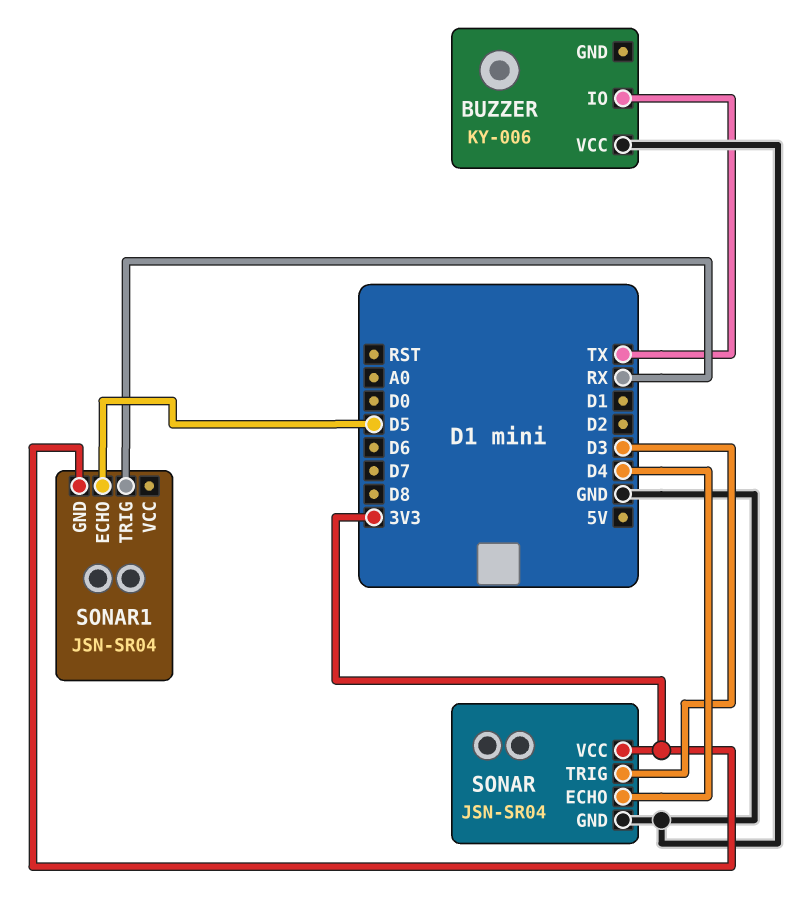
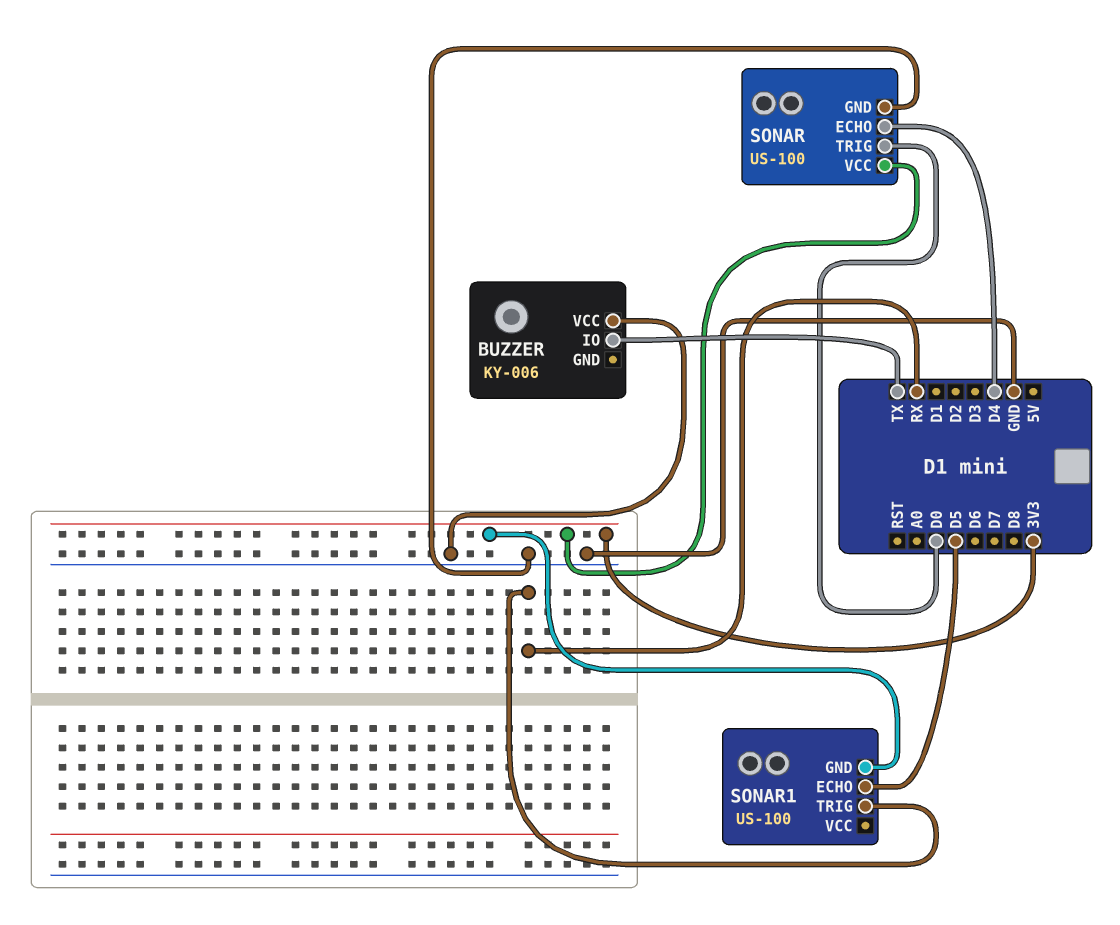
SONAR: JSN-SR04 -> US-100
SONAR pin TRIG: D3 -> D0
SONAR1: JSN-SR04 -> US-100

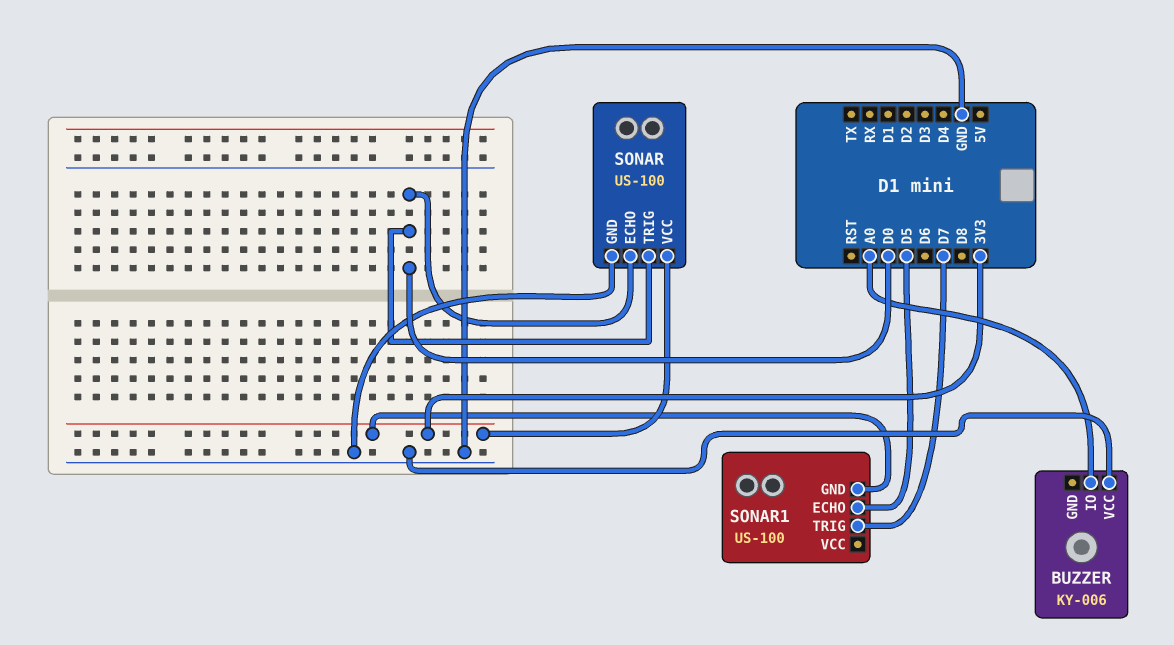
BUZZER pin IO: TX -> A0
SONAR pin ECHO: D4 -> D0
SONAR1 pin TRIG: RX -> D7

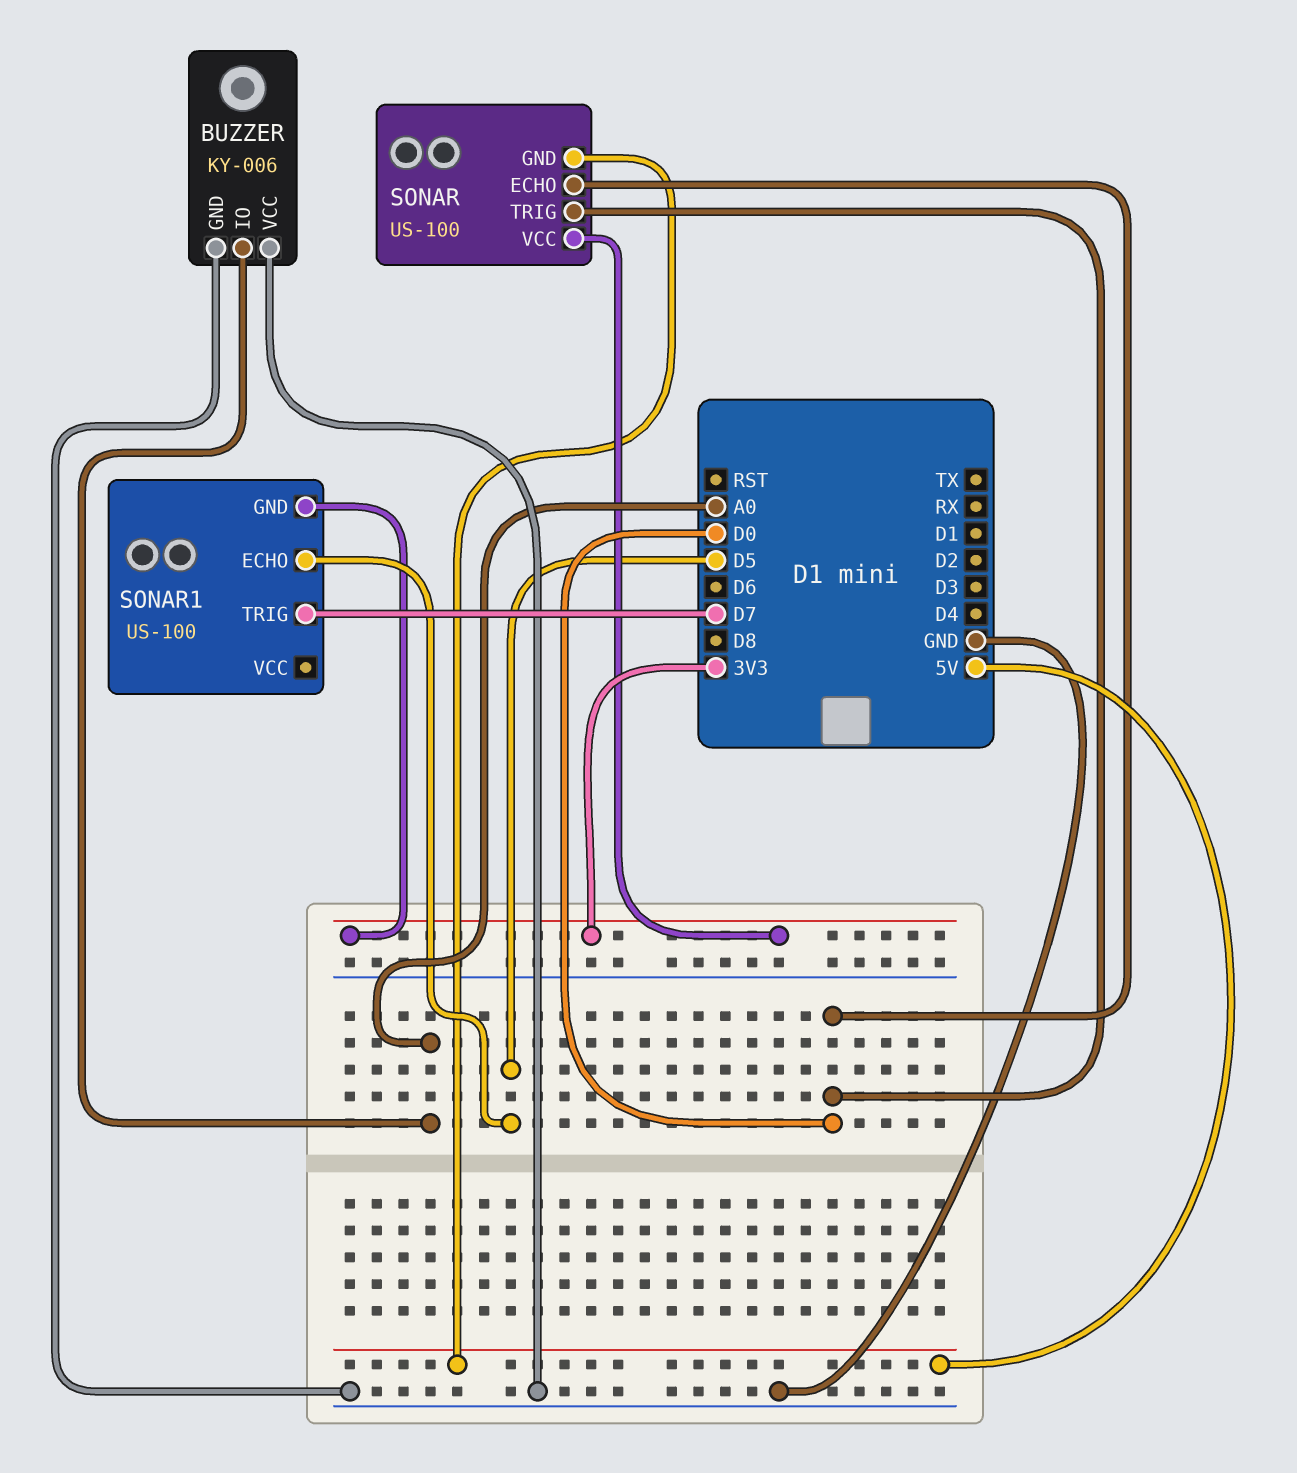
BUZZER pin GND: none -> GND
SONAR pin GND: GND -> 5V

